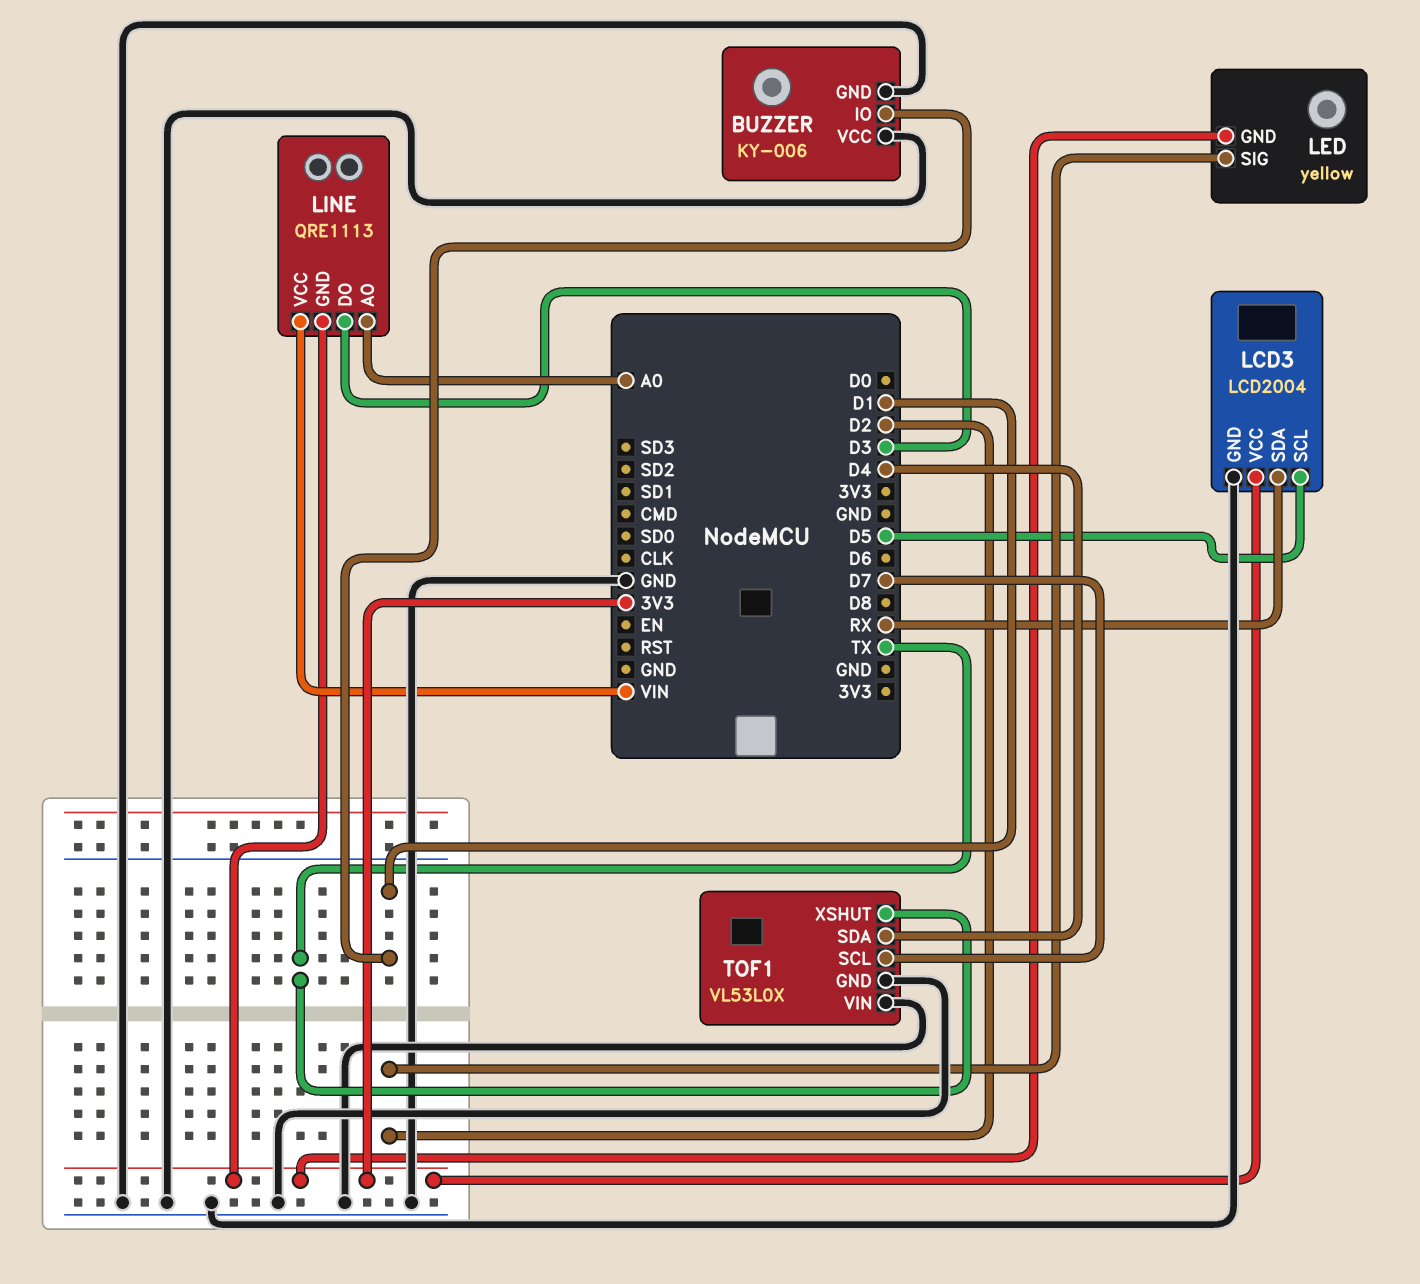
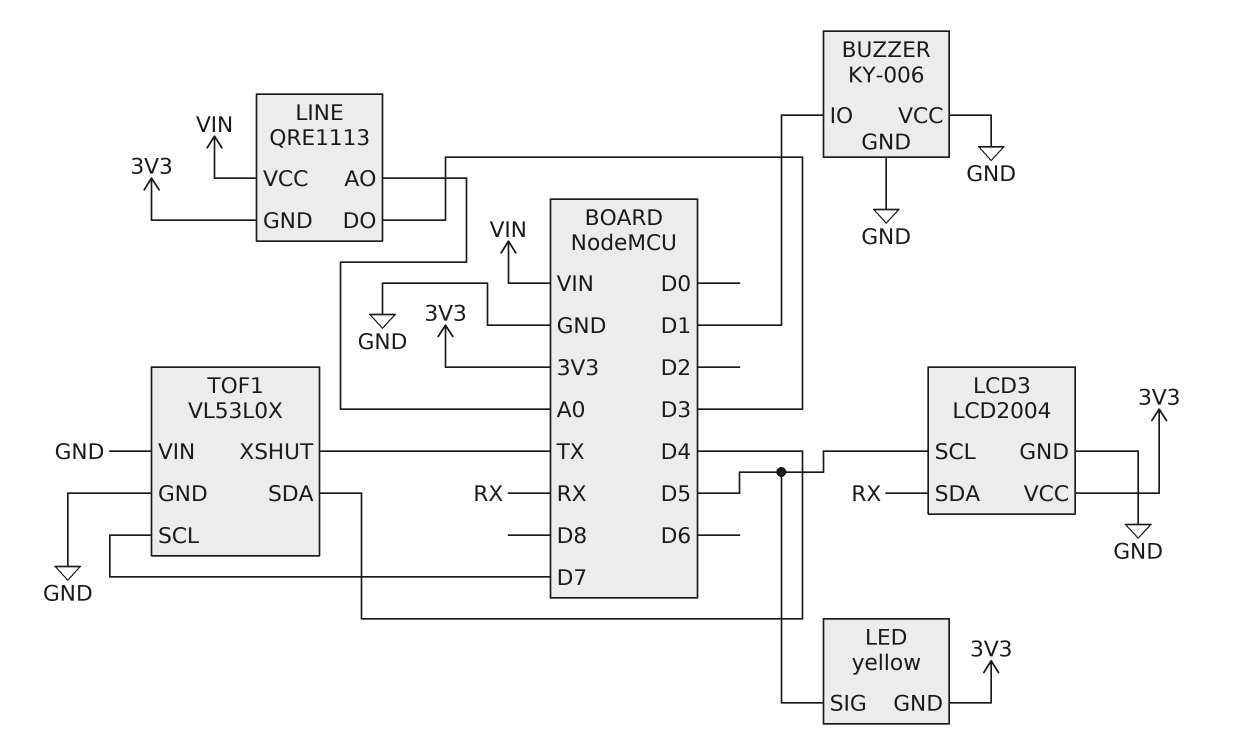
LED pin SIG: D2 -> D5

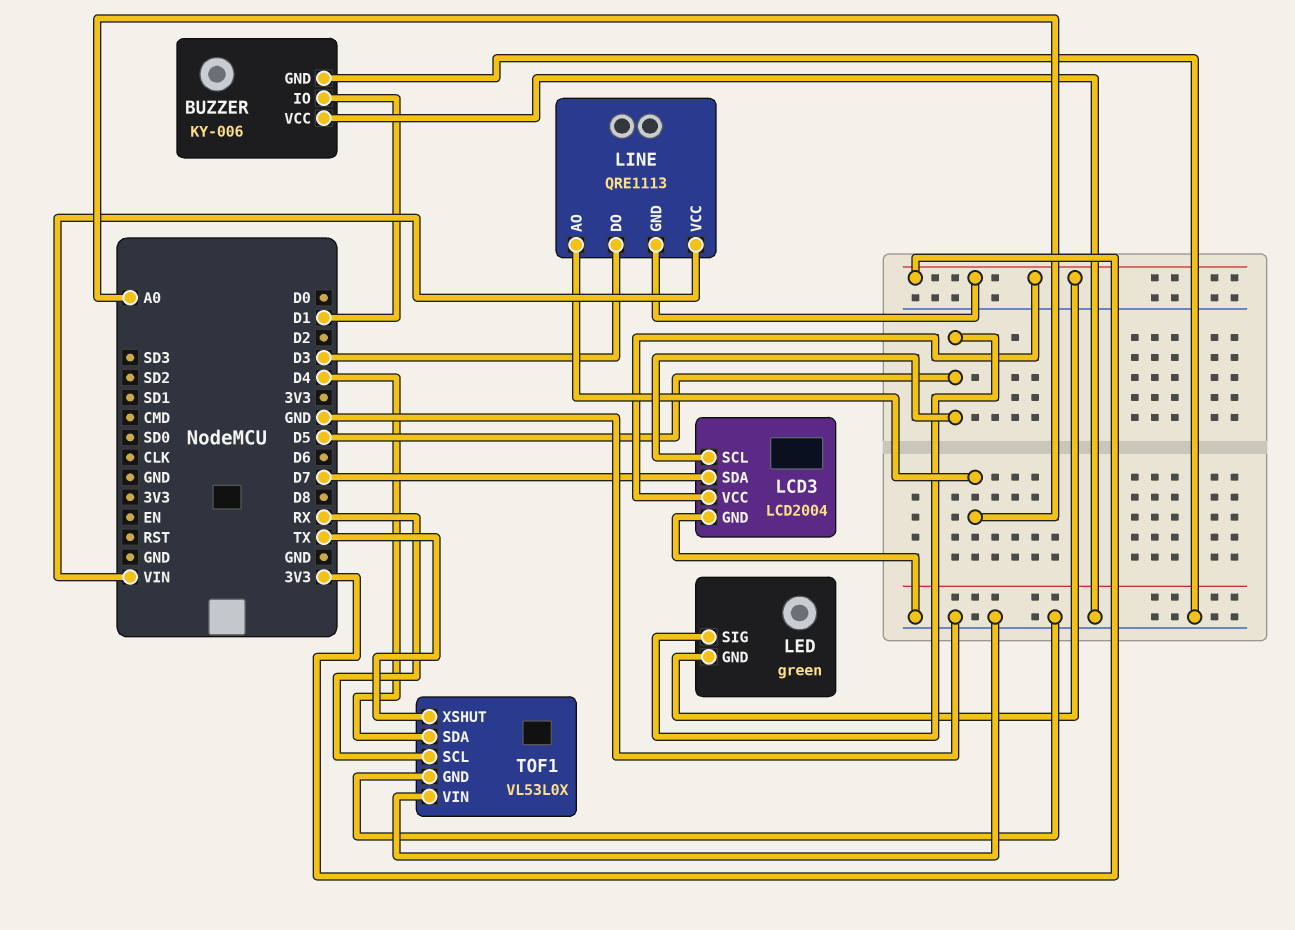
LCD3 pin SDA: RX -> D7
LED: yellow -> green
TOF1 pin SCL: D7 -> RX

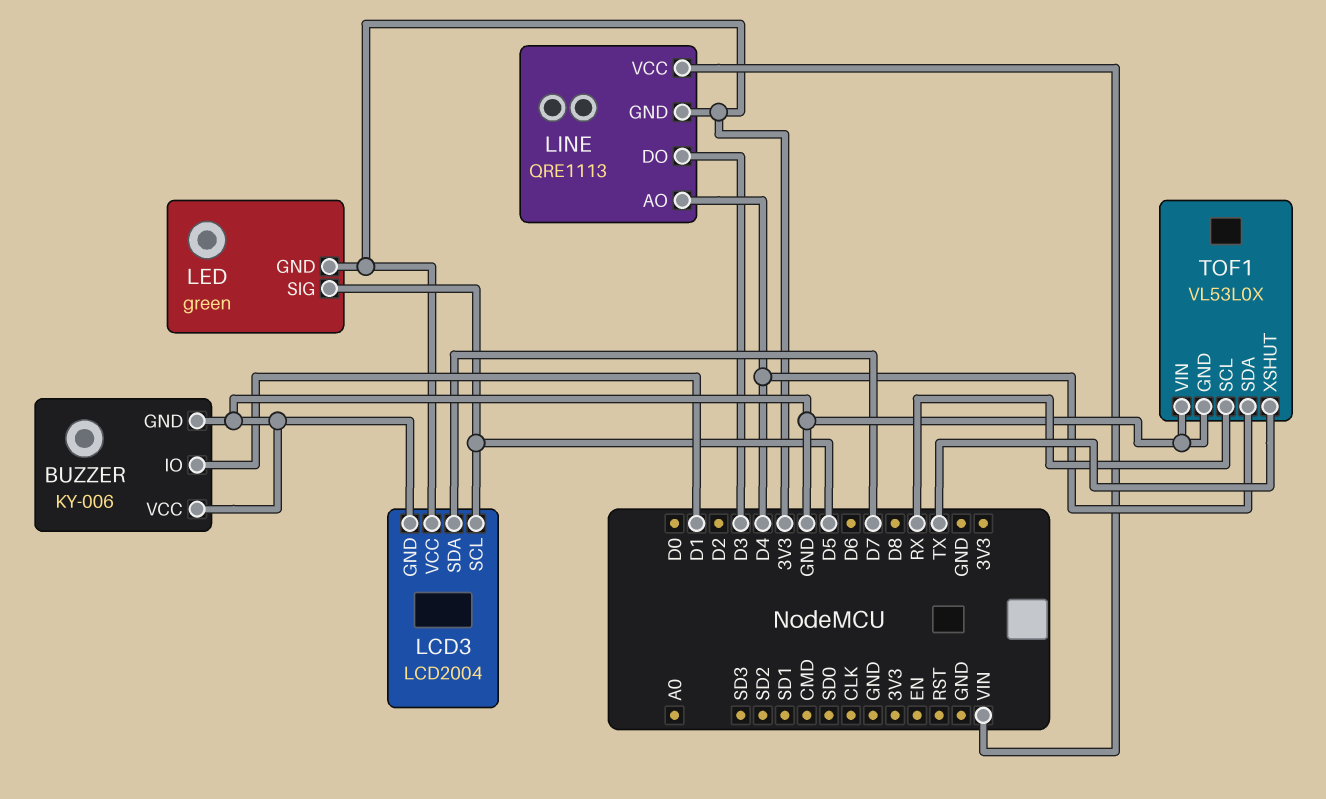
LINE pin AO: A0 -> D4

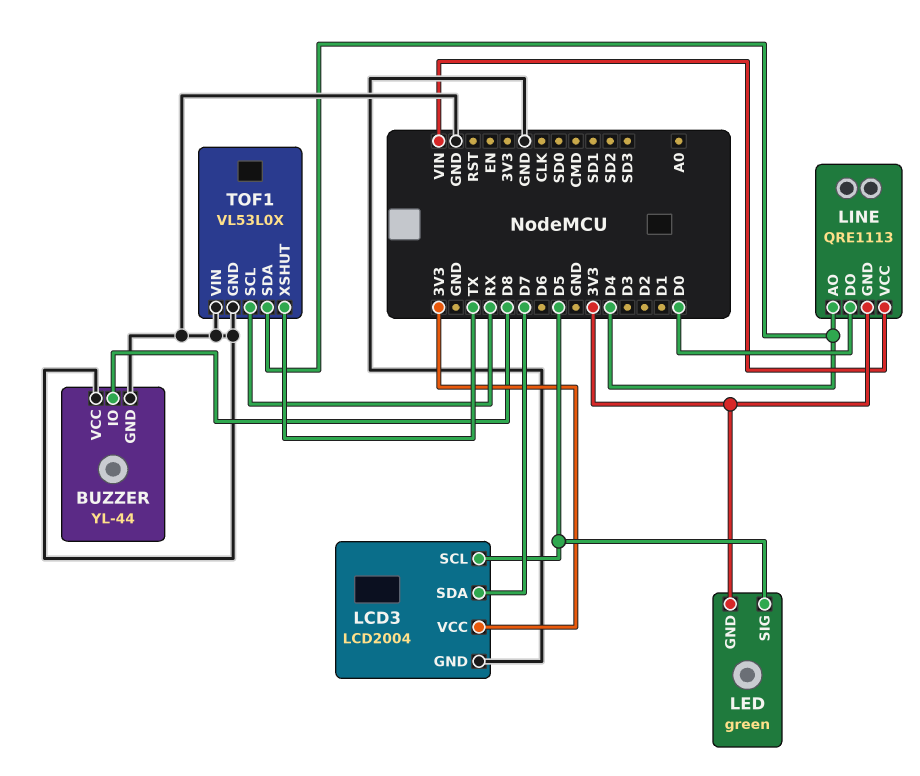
BUZZER: KY-006 -> YL-44
BUZZER pin IO: D1 -> D8
LINE pin DO: D3 -> D0

